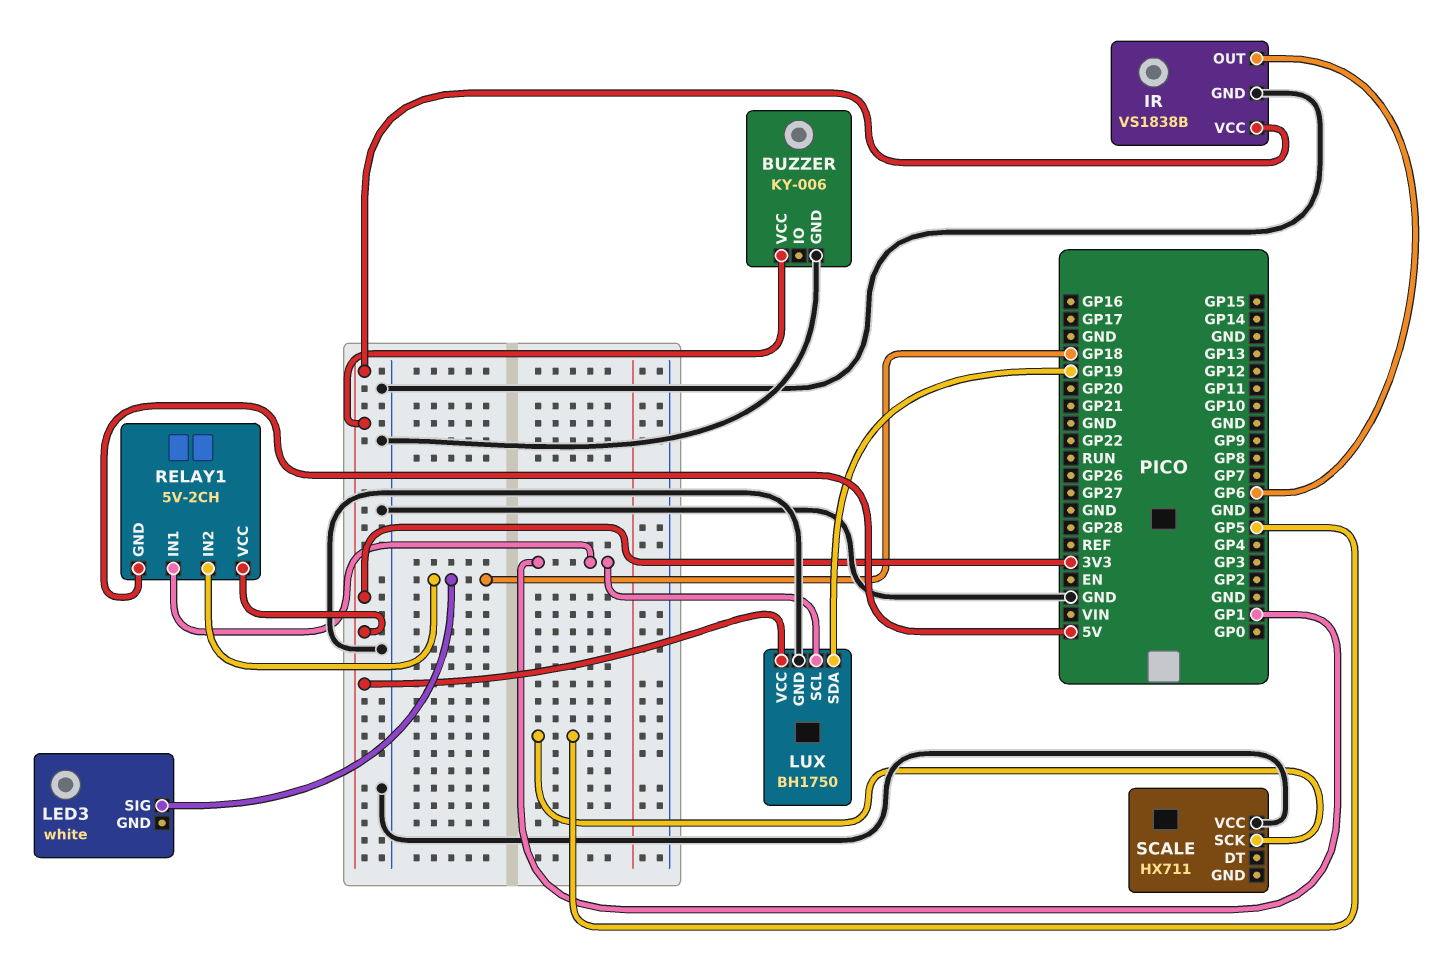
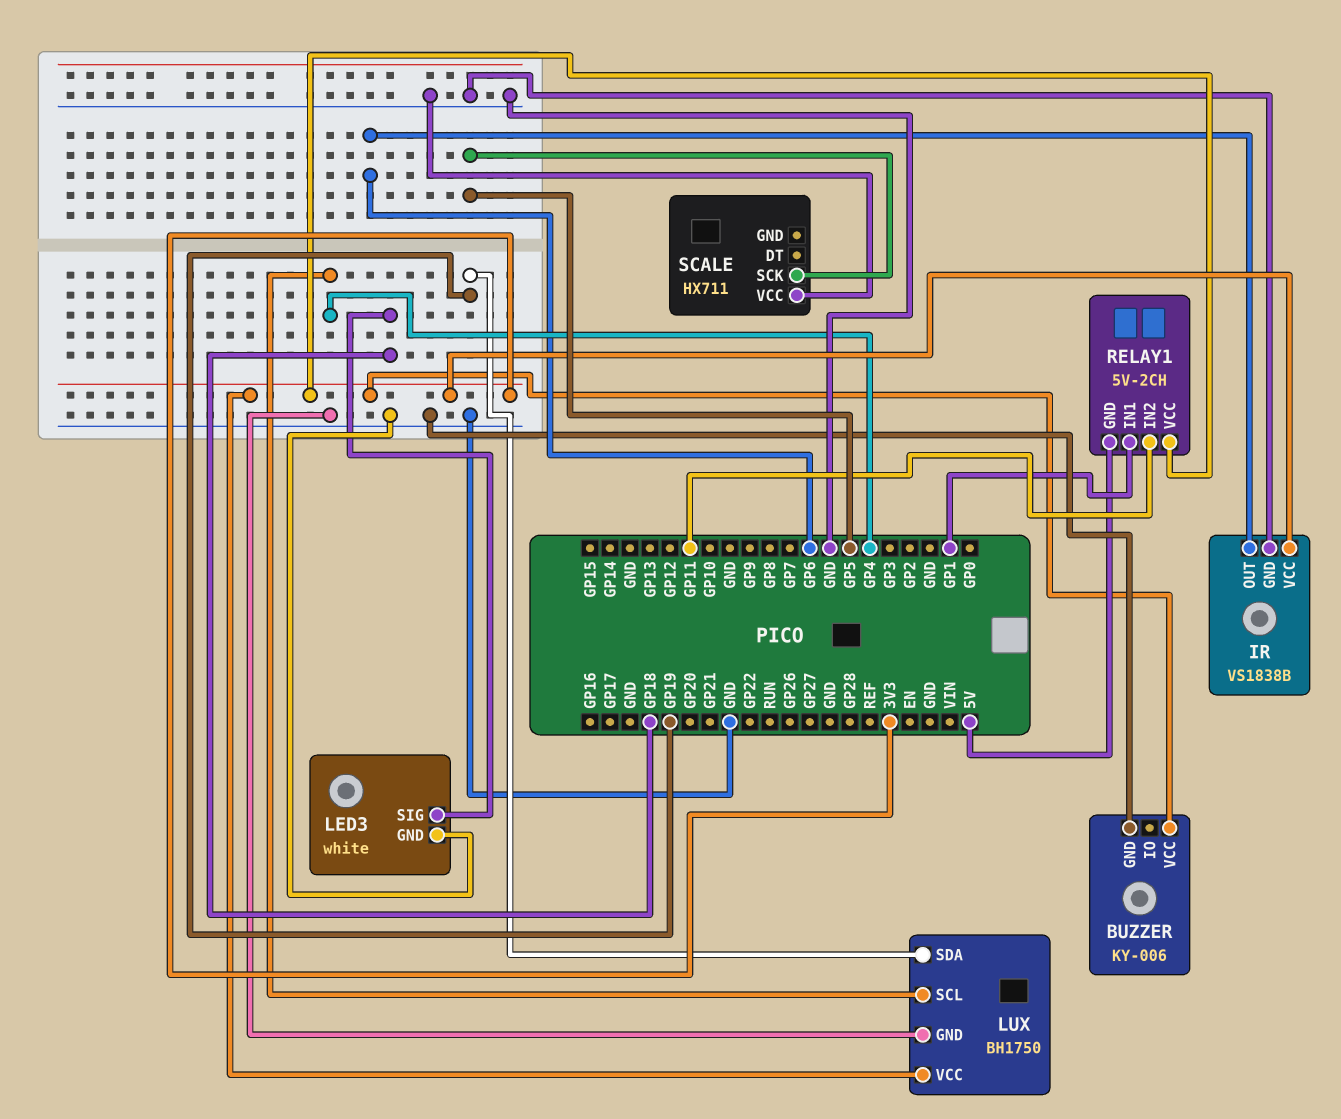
LED3 pin GND: none -> GND
LUX pin SCL: GP1 -> GP4
RELAY1 pin IN2: GP18 -> GP11

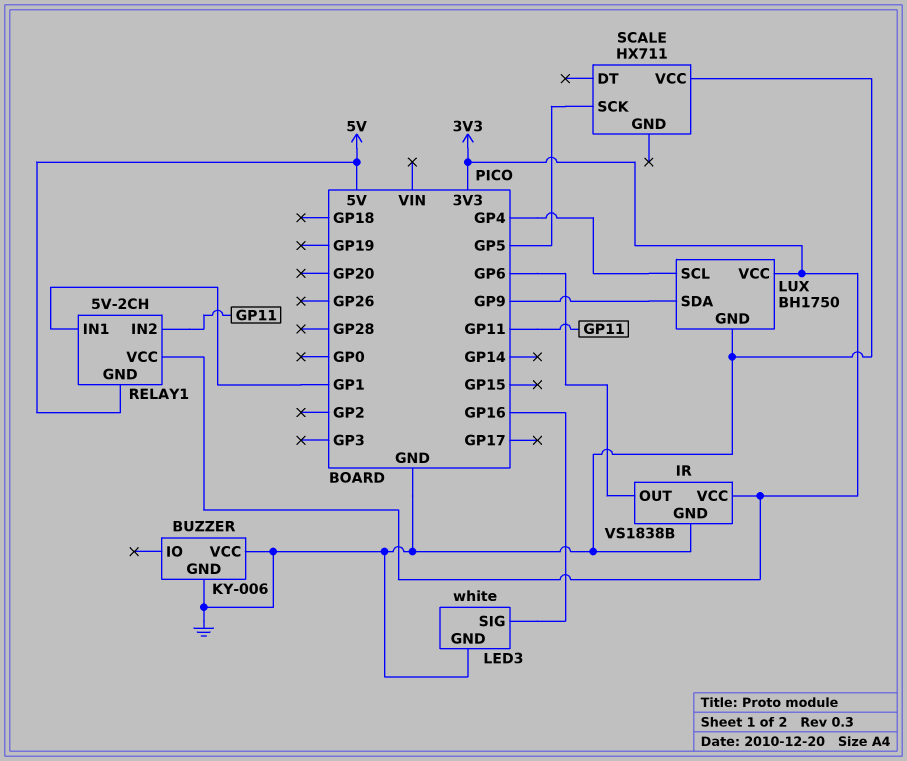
BUZZER pin VCC: 3V3 -> GND
LED3 pin SIG: GP18 -> GP16
LUX pin SDA: GP19 -> GP9

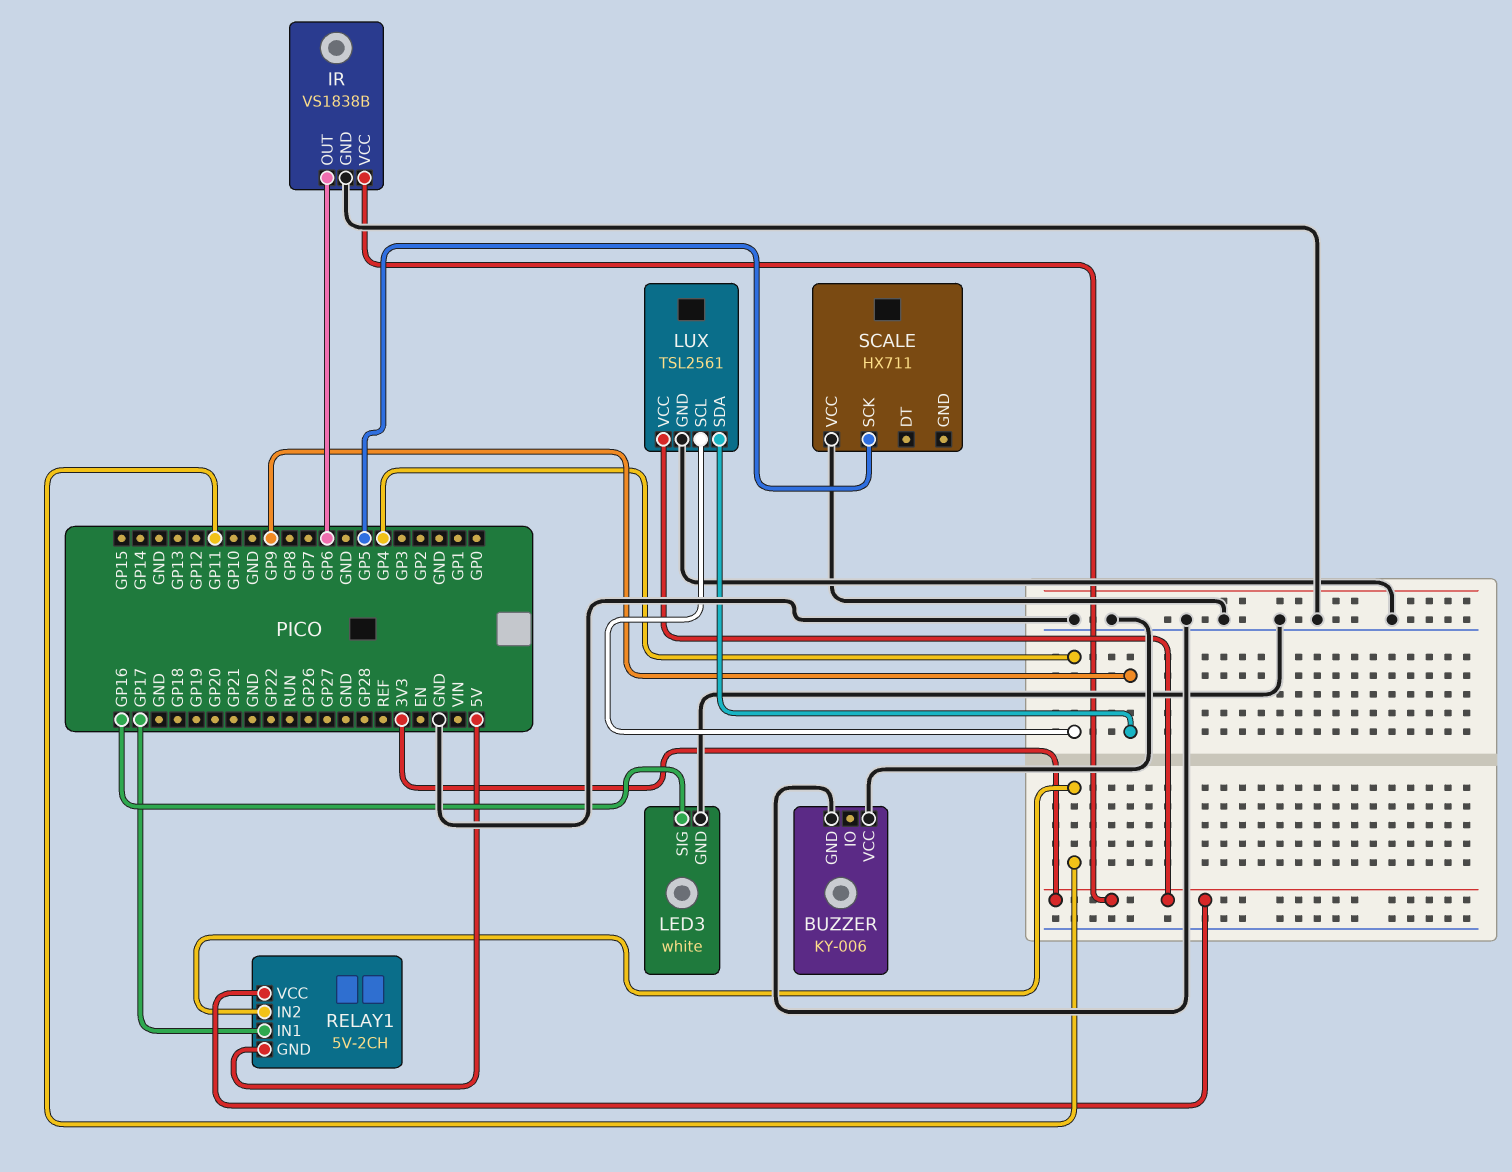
LUX: BH1750 -> TSL2561
RELAY1 pin IN1: GP1 -> GP17

